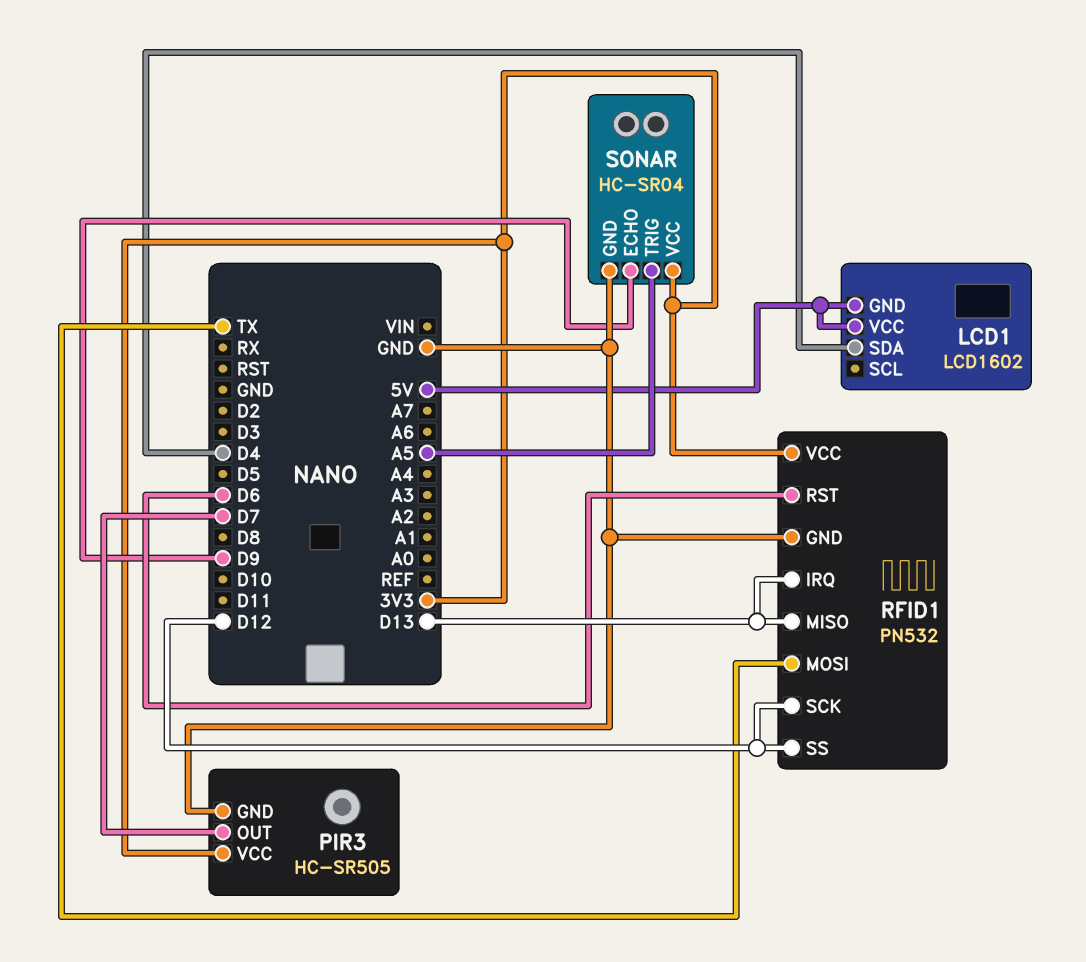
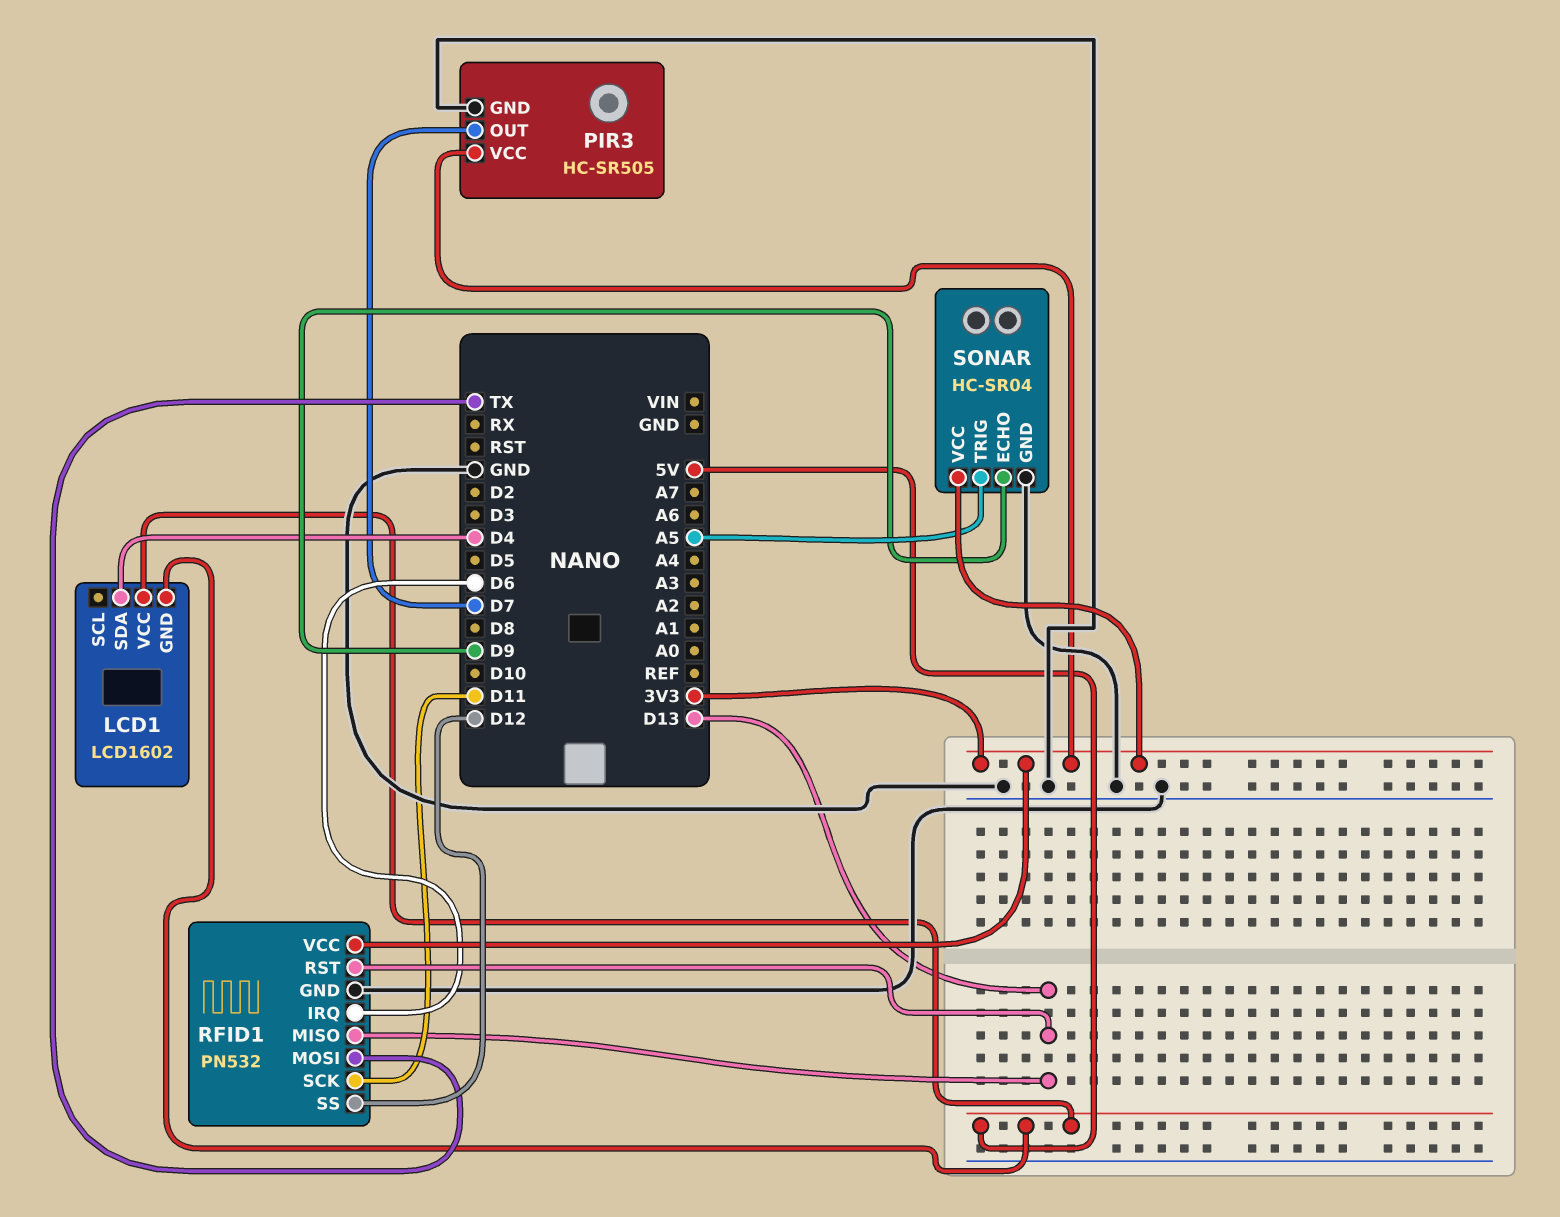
RFID1 pin IRQ: D13 -> D6
RFID1 pin RST: D6 -> D13
RFID1 pin SCK: D12 -> D11

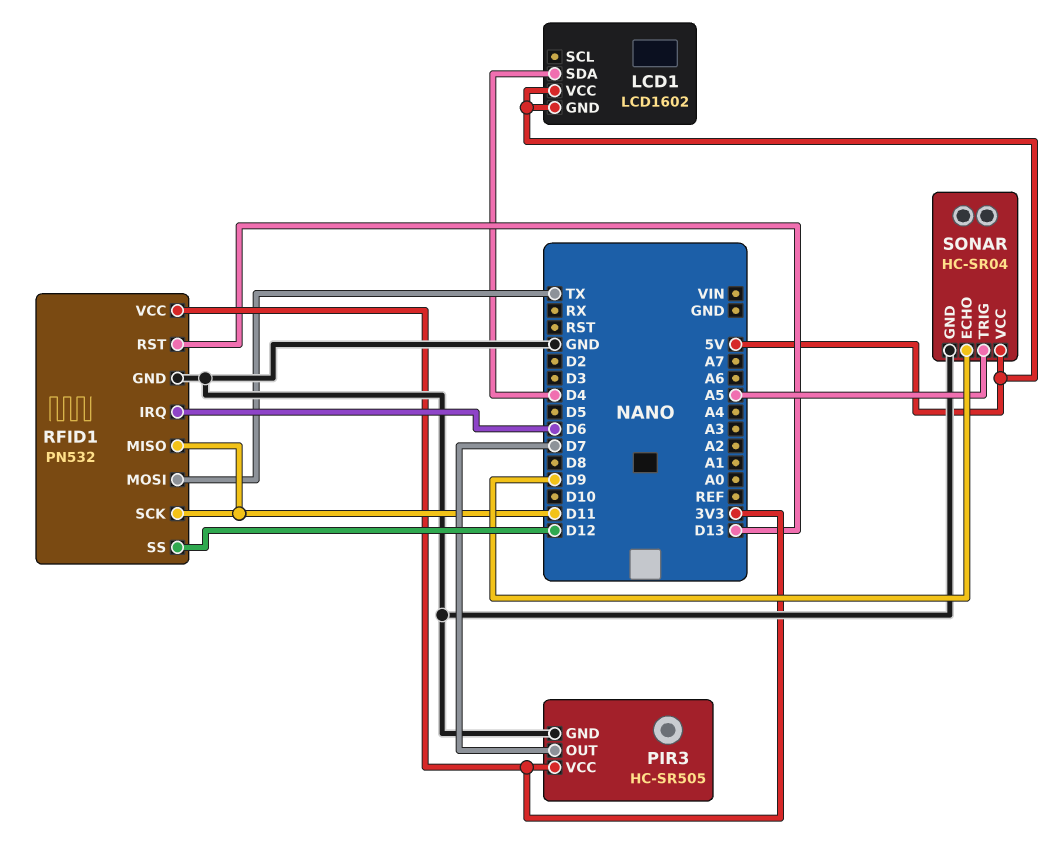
RFID1 pin MISO: D13 -> D11
SONAR pin VCC: 3V3 -> 5V

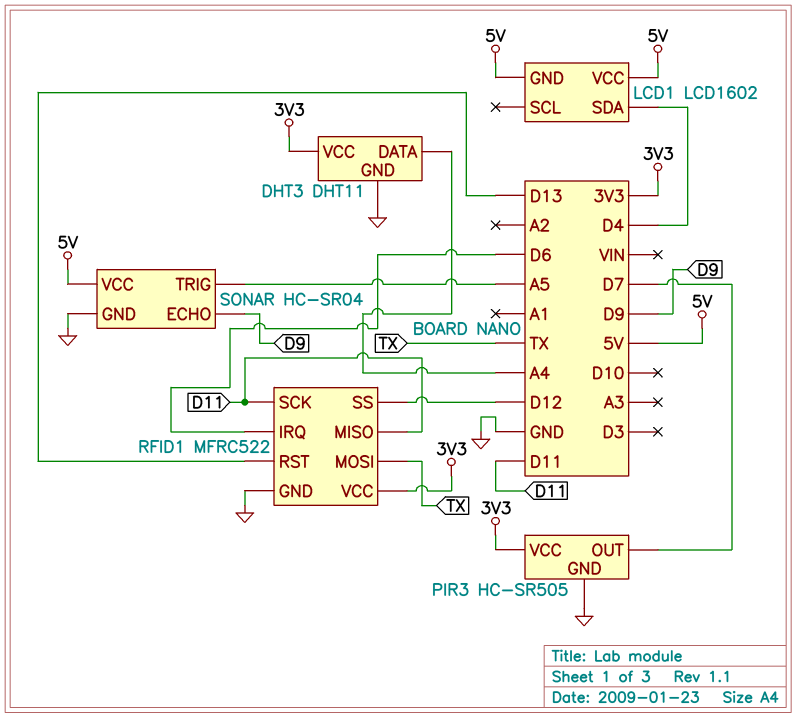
DHT3: none -> DHT11
DHT3 pin DATA: none -> A4
DHT3 pin GND: none -> GND
DHT3 pin VCC: none -> 3V3
RFID1: PN532 -> MFRC522

